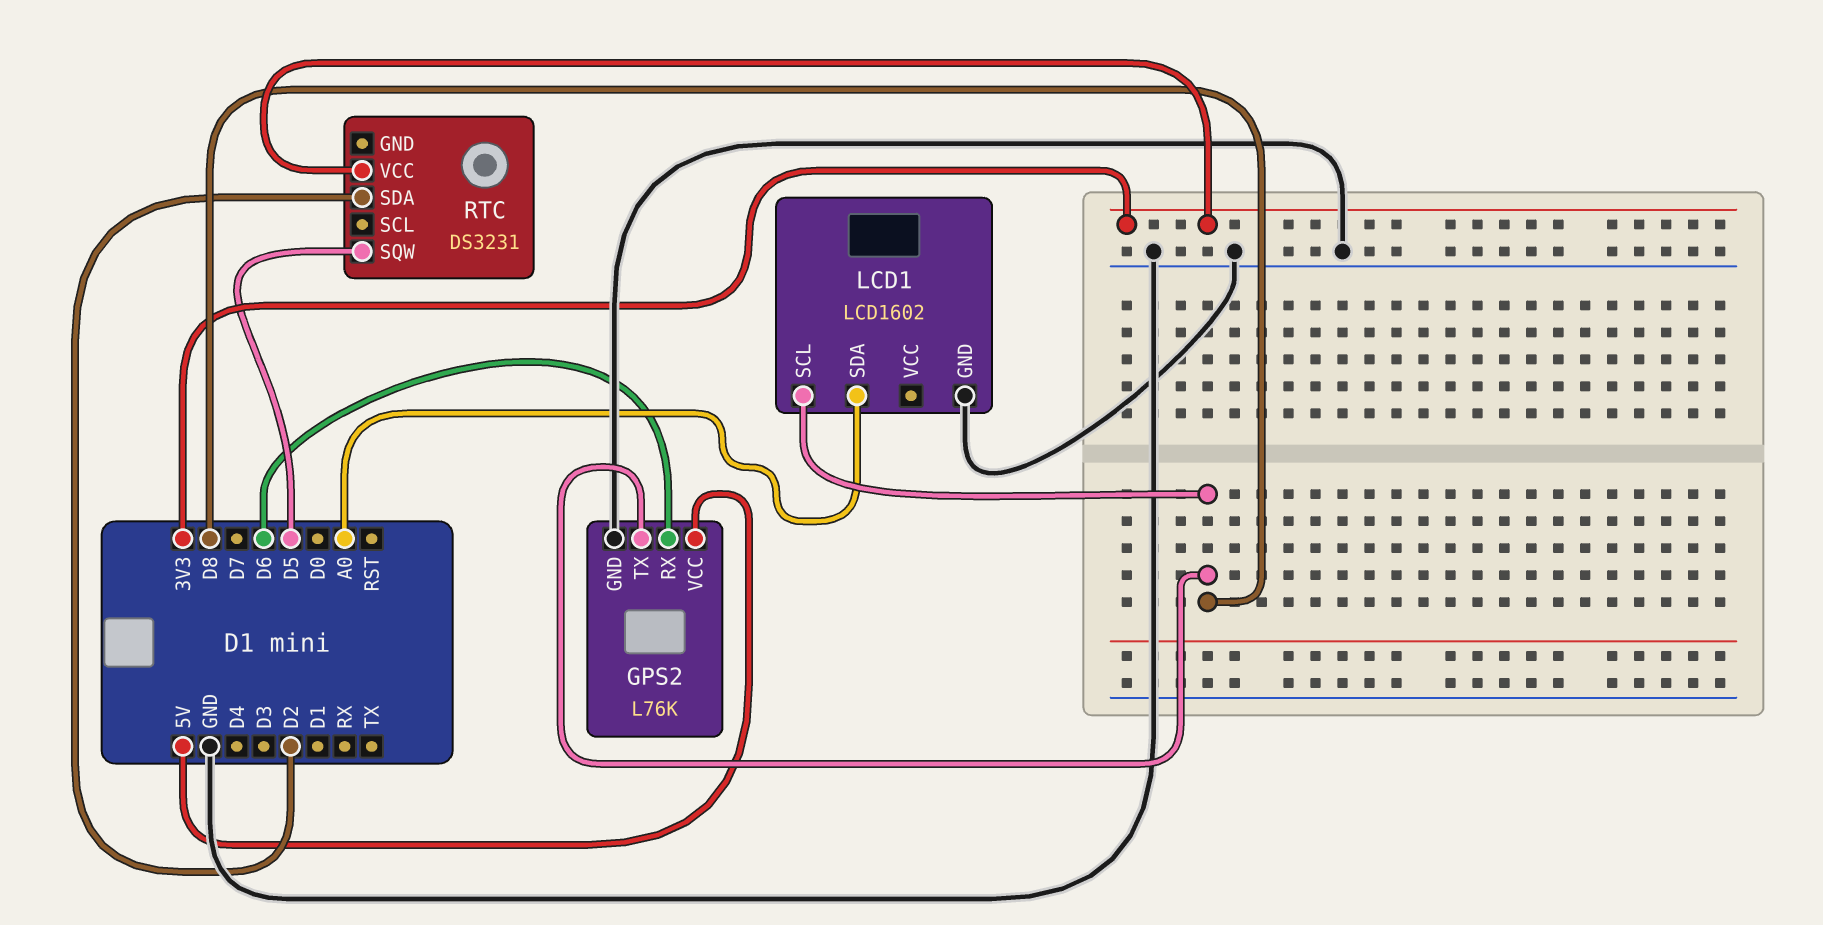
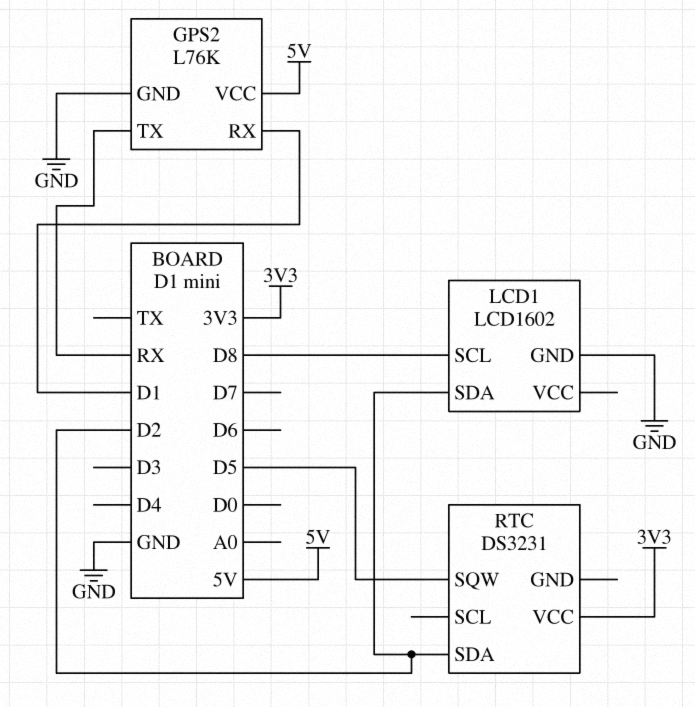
GPS2 pin RX: D6 -> D1
GPS2 pin TX: D8 -> RX
LCD1 pin SDA: A0 -> D2

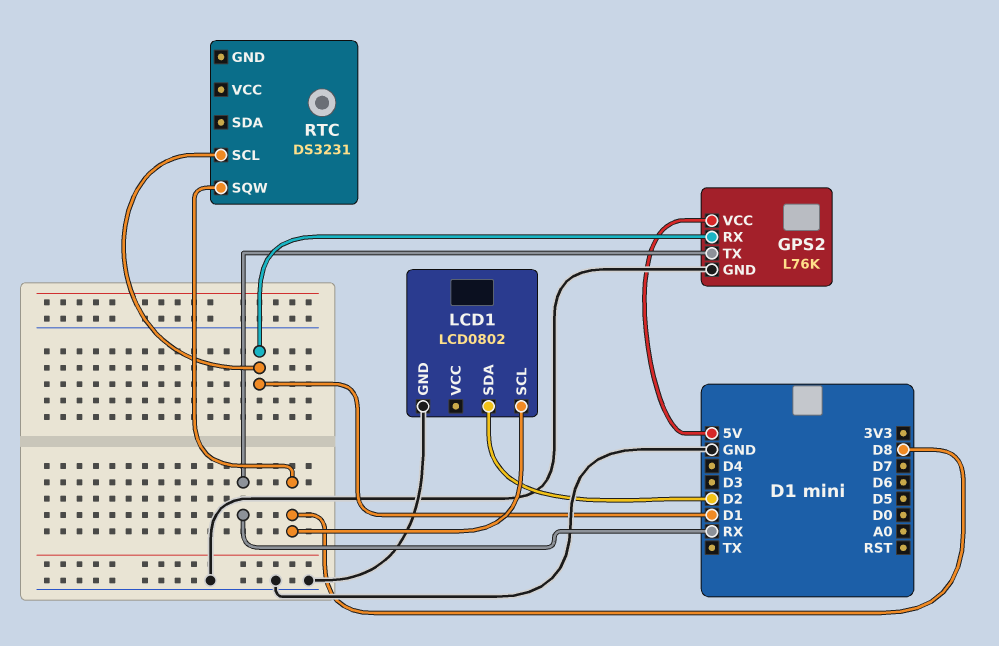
LCD1: LCD1602 -> LCD0802
RTC pin SCL: none -> D1
RTC pin SDA: D2 -> none
RTC pin SQW: D5 -> D8
RTC pin VCC: 3V3 -> none

